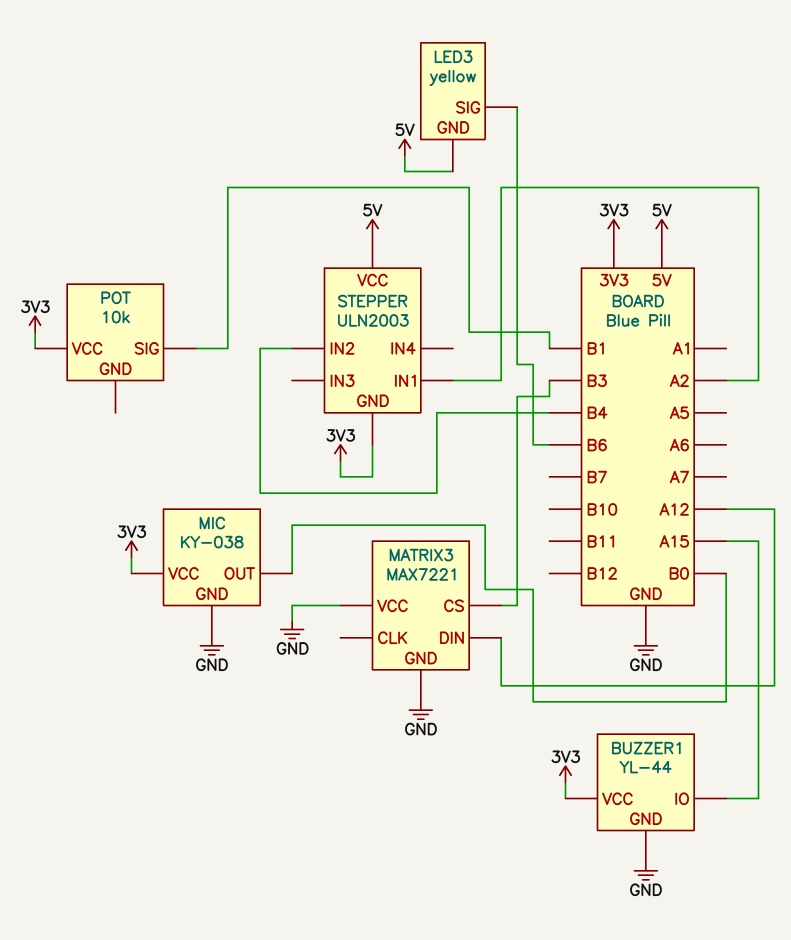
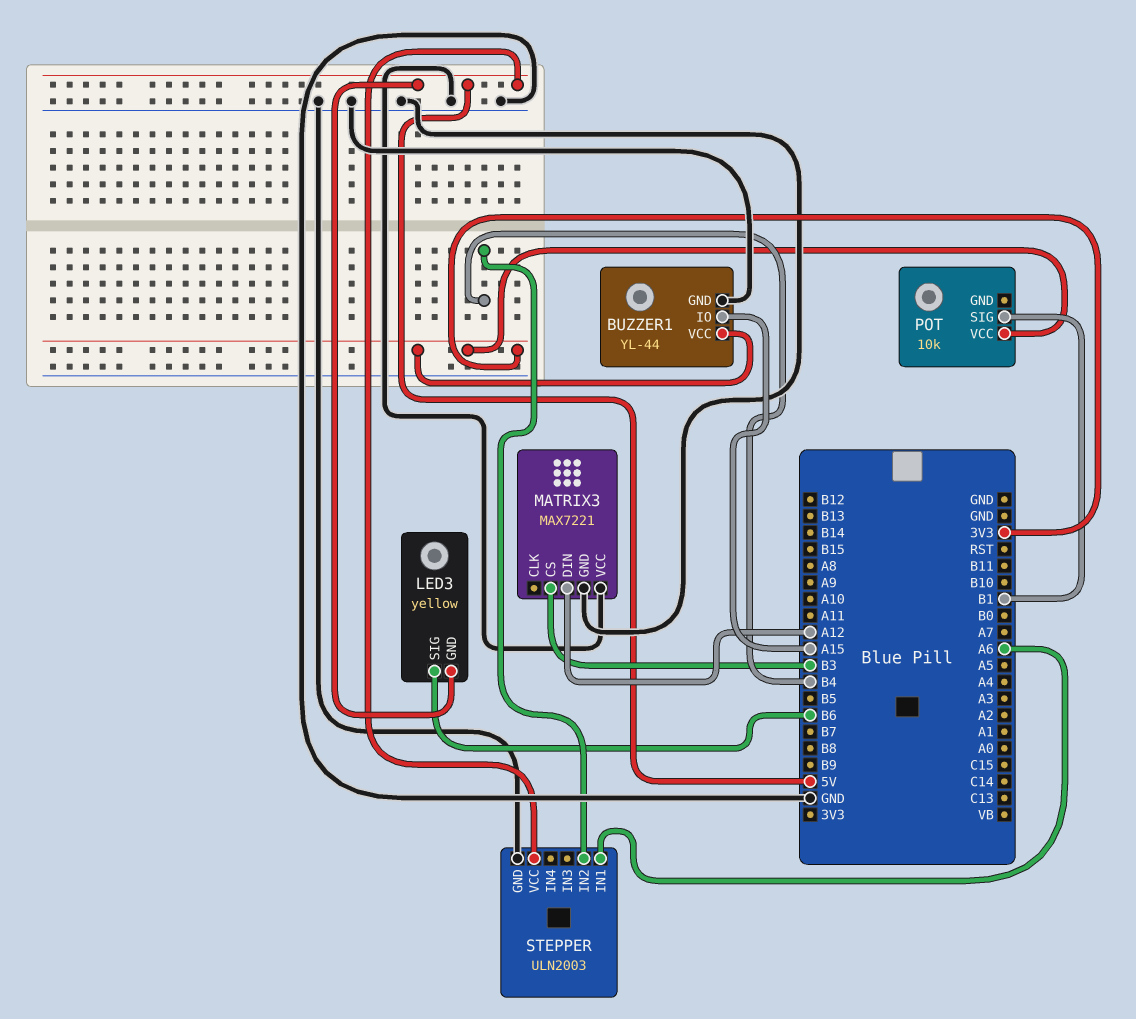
MIC: KY-038 -> none
MIC pin GND: GND -> none
MIC pin OUT: B0 -> none
MIC pin VCC: 3V3 -> none
STEPPER pin GND: 3V3 -> GND
STEPPER pin IN1: A2 -> A6

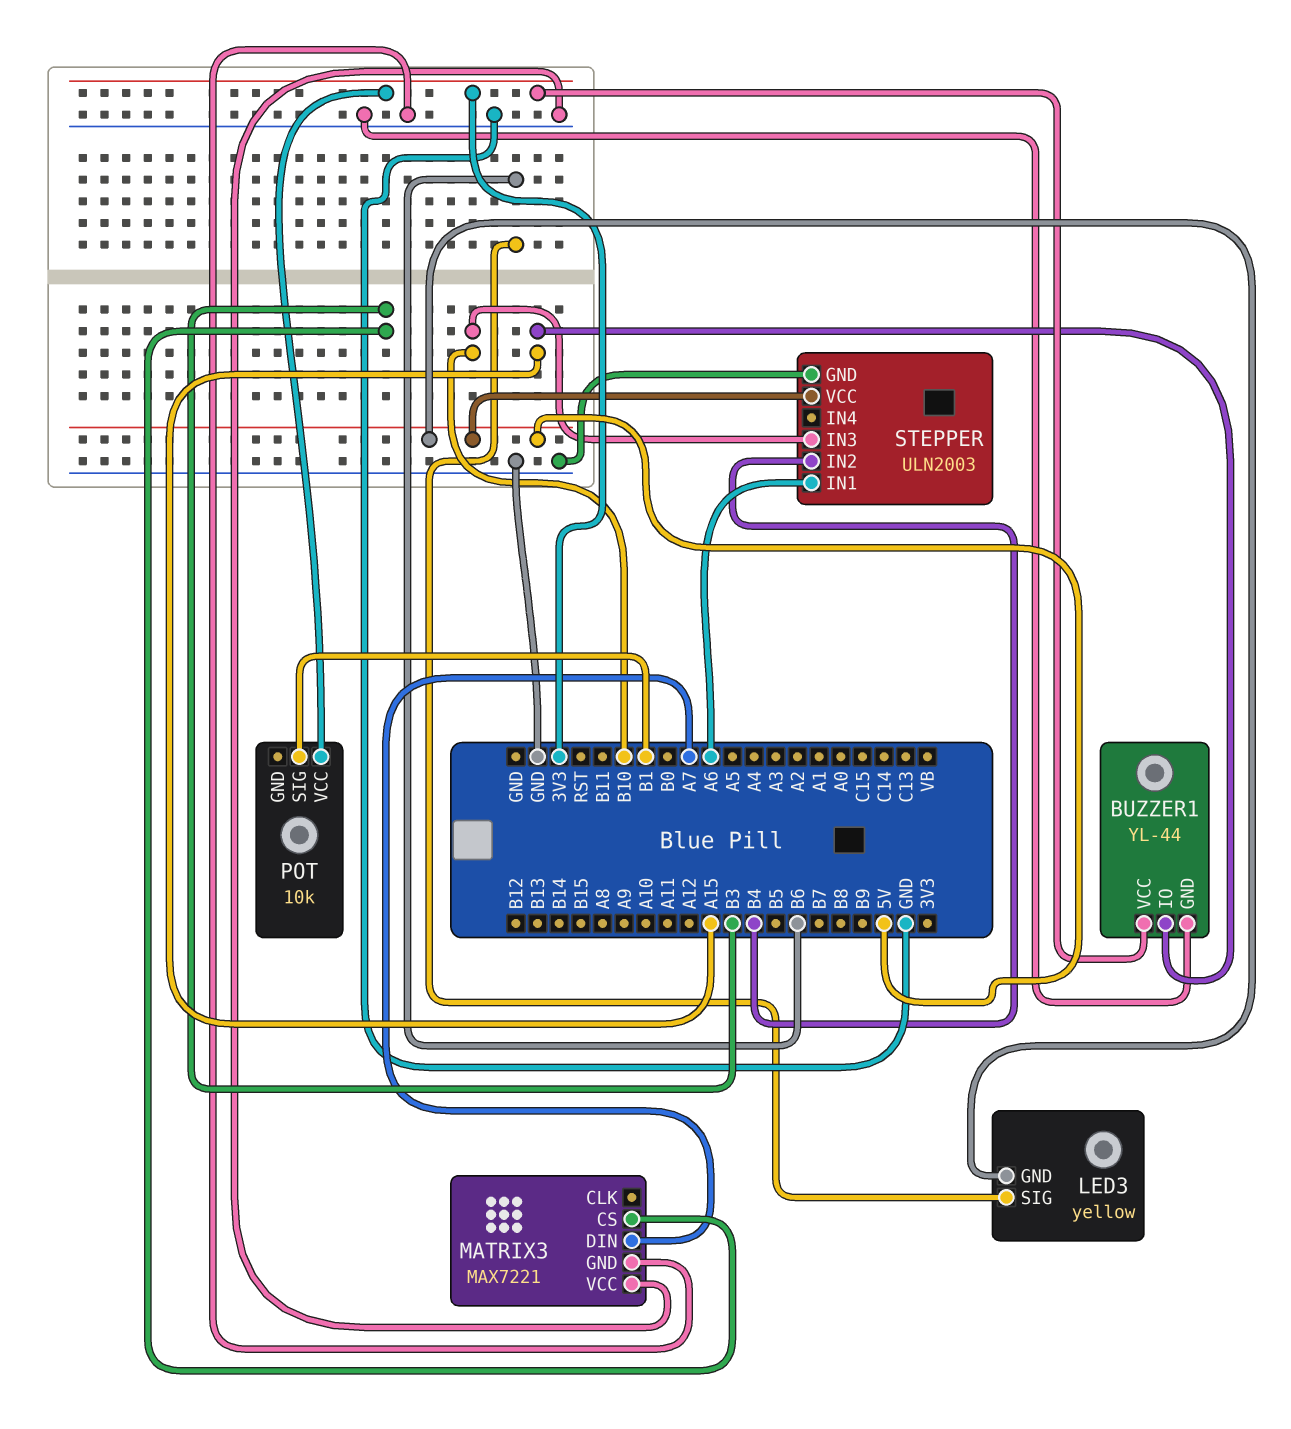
MATRIX3 pin DIN: A12 -> A7
STEPPER pin IN3: none -> B10

